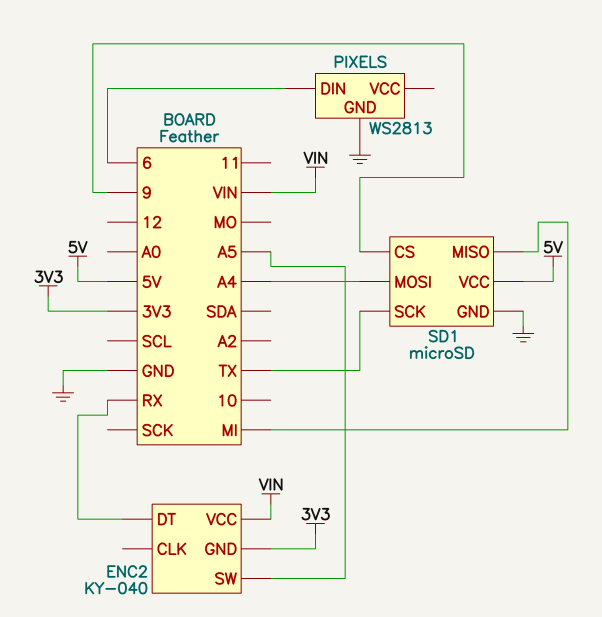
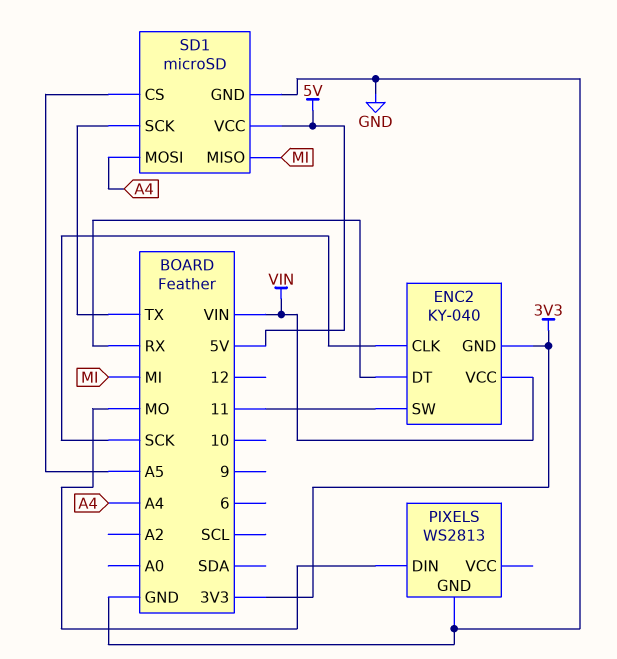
ENC2 pin CLK: none -> SCK
ENC2 pin SW: A5 -> 11
PIXELS pin DIN: 6 -> MO
SD1 pin CS: 9 -> A5

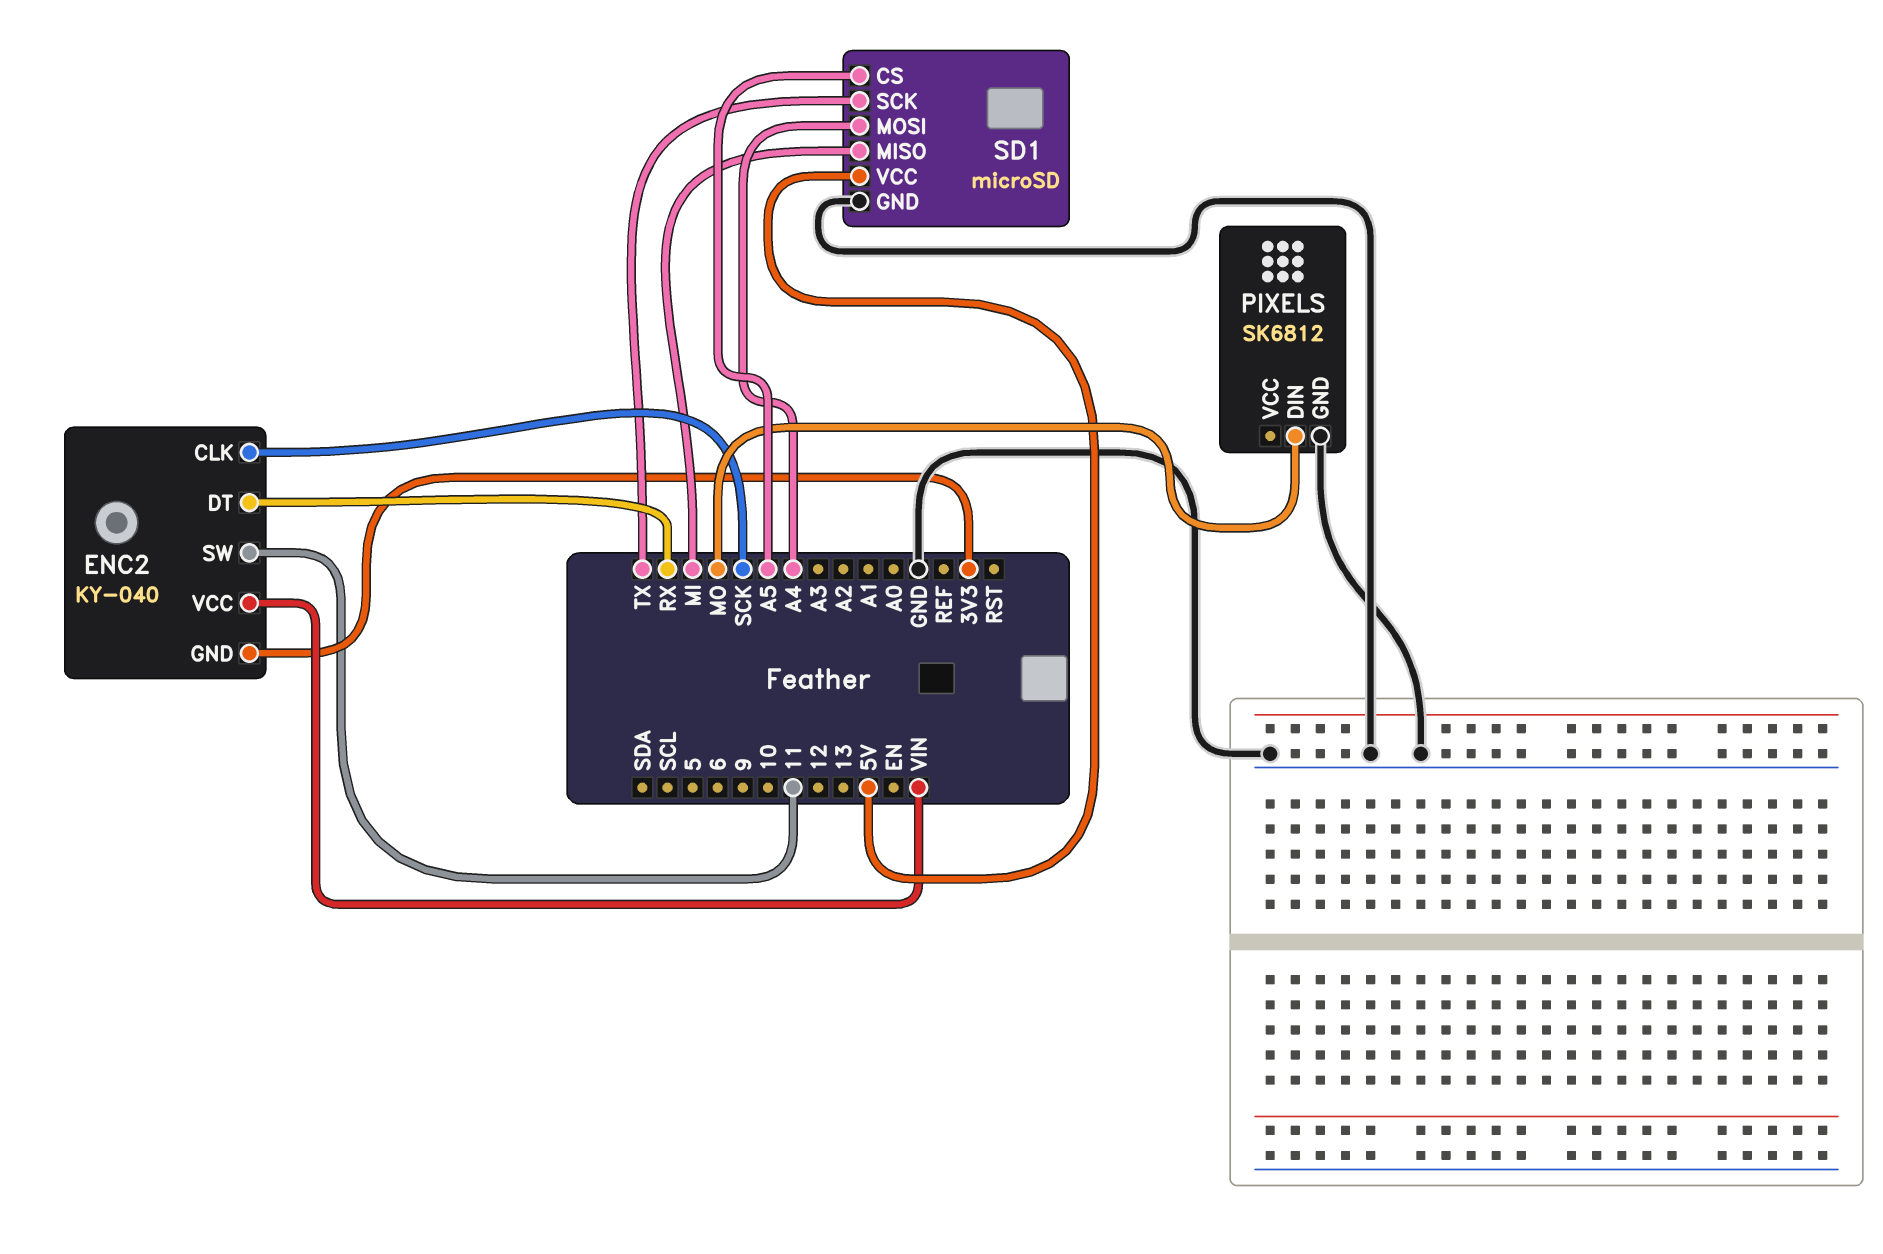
PIXELS: WS2813 -> SK6812

